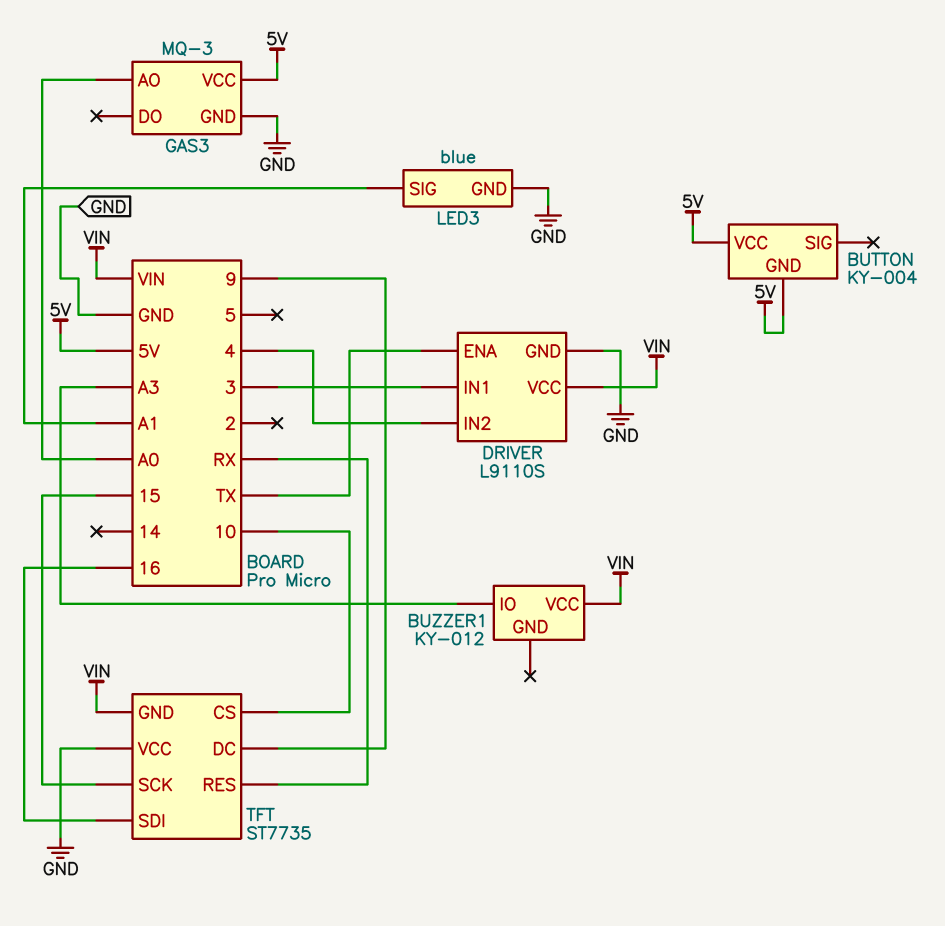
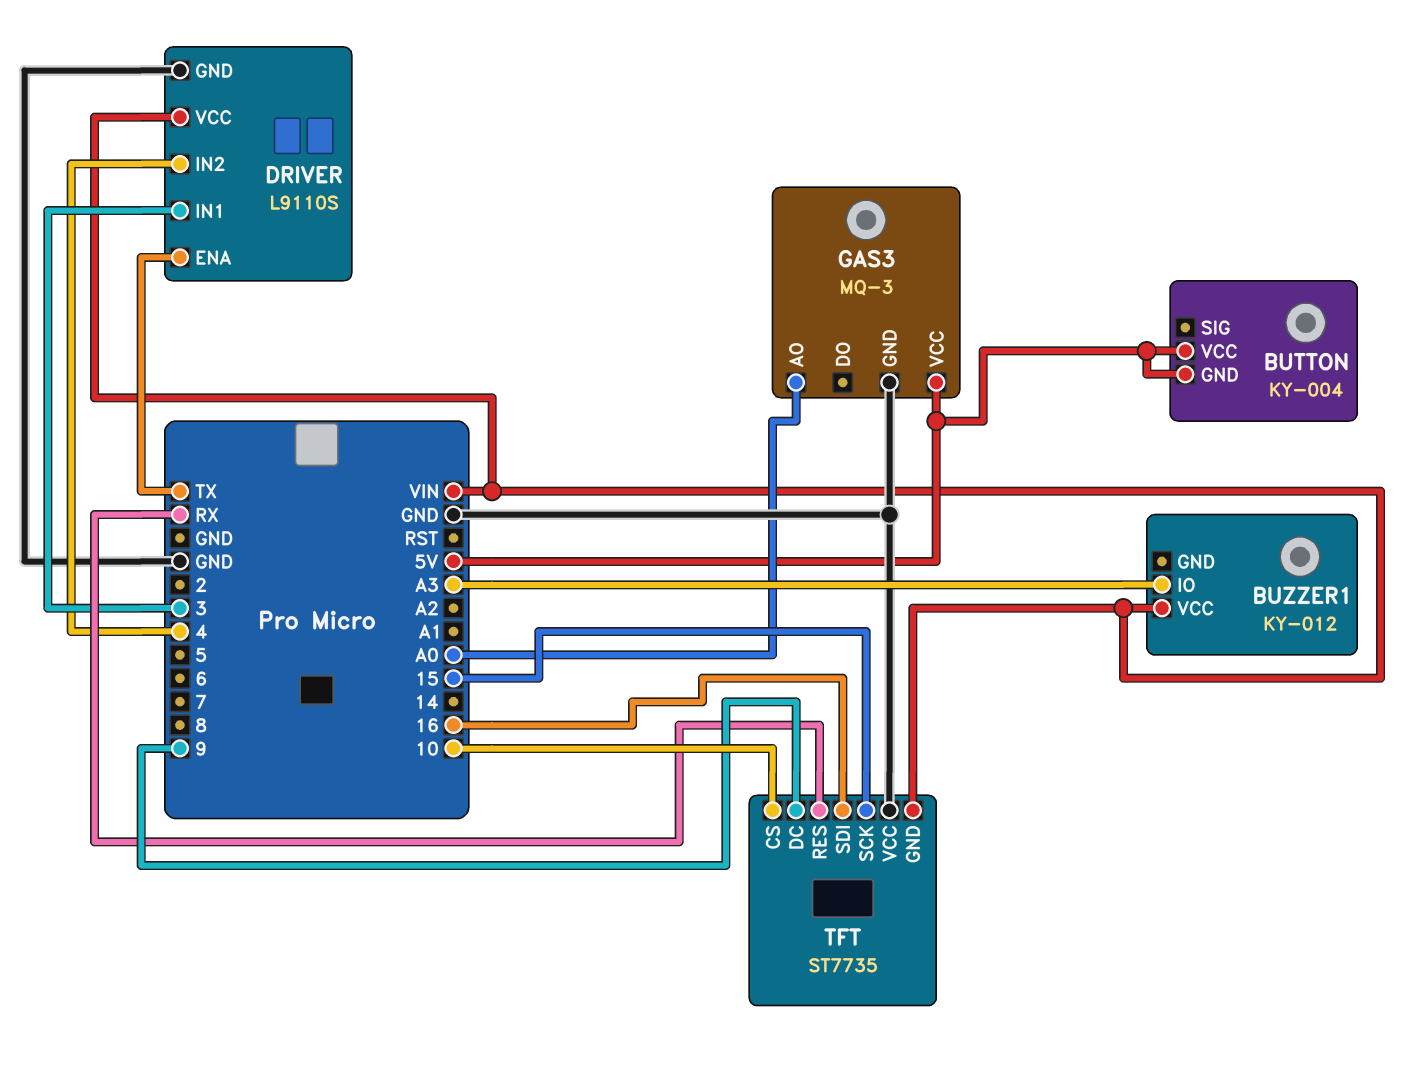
LED3: blue -> none
LED3 pin GND: GND -> none
LED3 pin SIG: A1 -> none

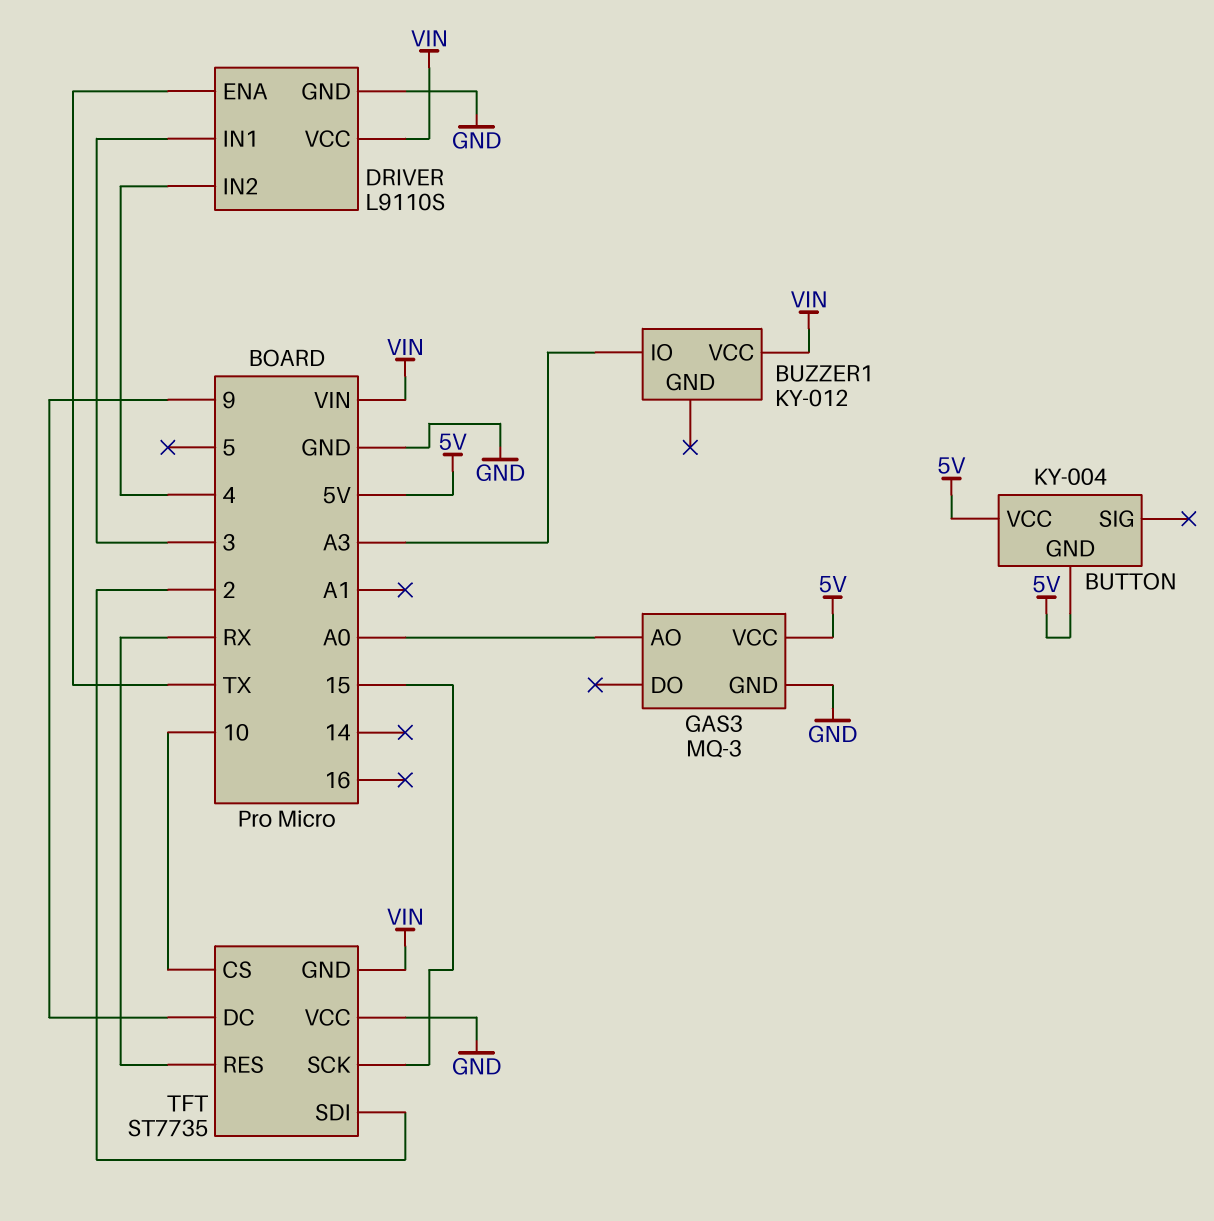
TFT pin SDI: 16 -> 2

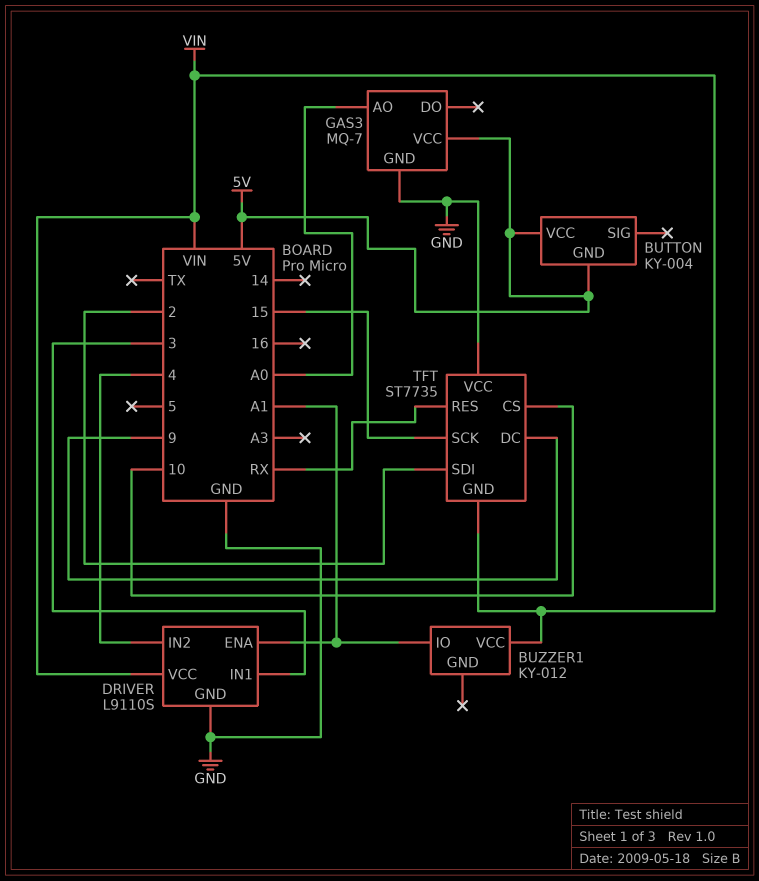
BUZZER1 pin IO: A3 -> A1
DRIVER pin ENA: TX -> A1
GAS3: MQ-3 -> MQ-7

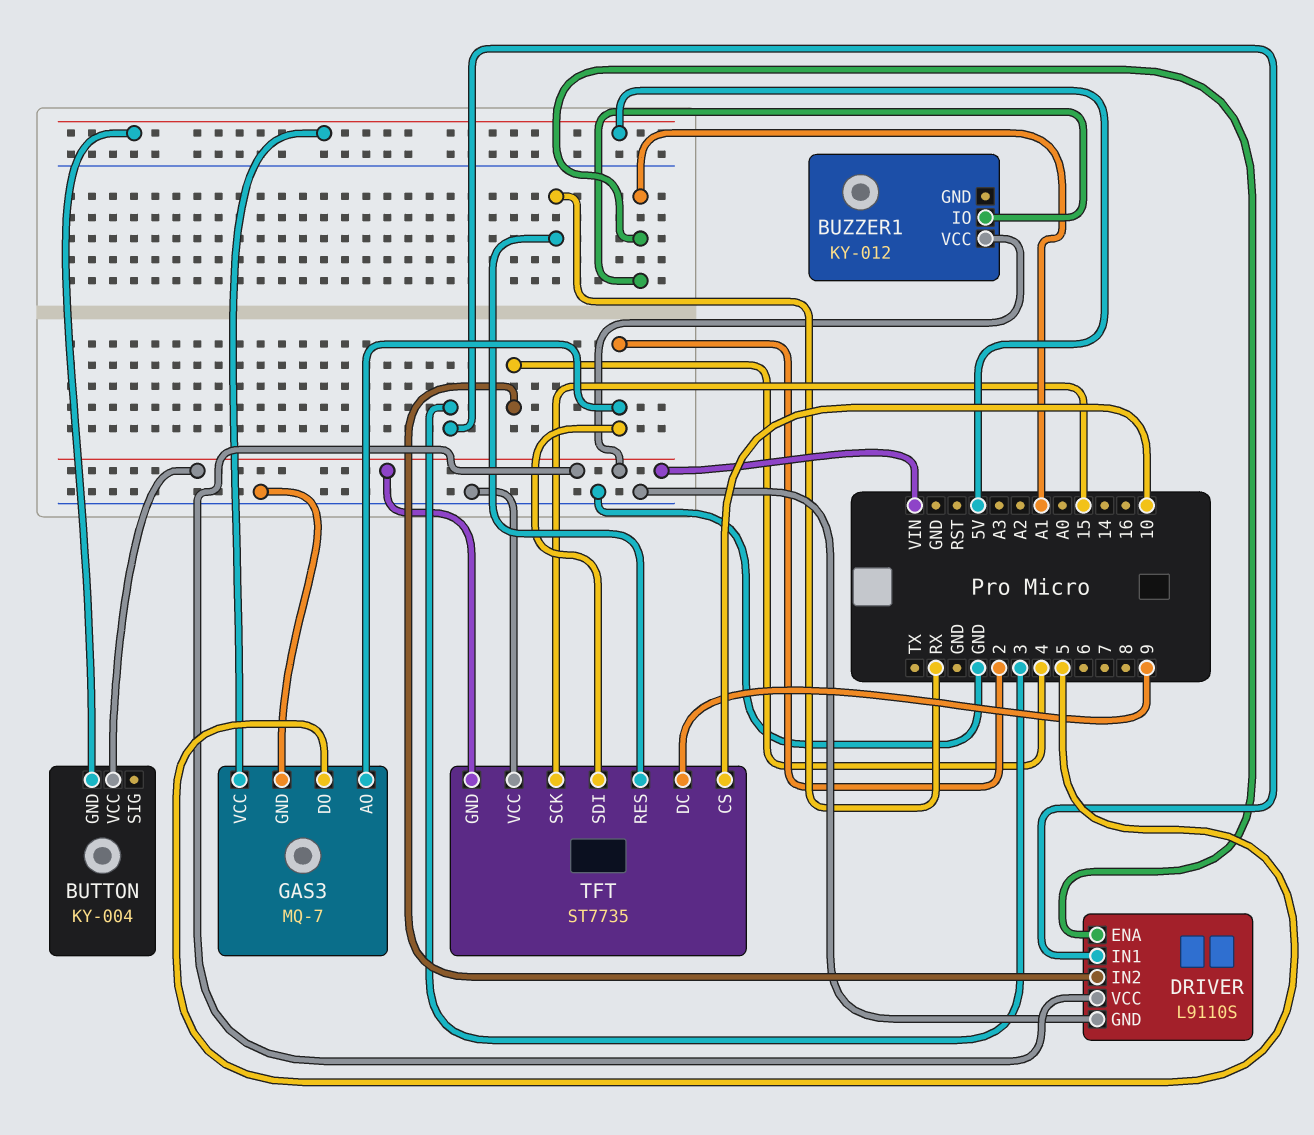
BUTTON pin VCC: 5V -> VIN
GAS3 pin AO: A0 -> 2
GAS3 pin DO: none -> 5

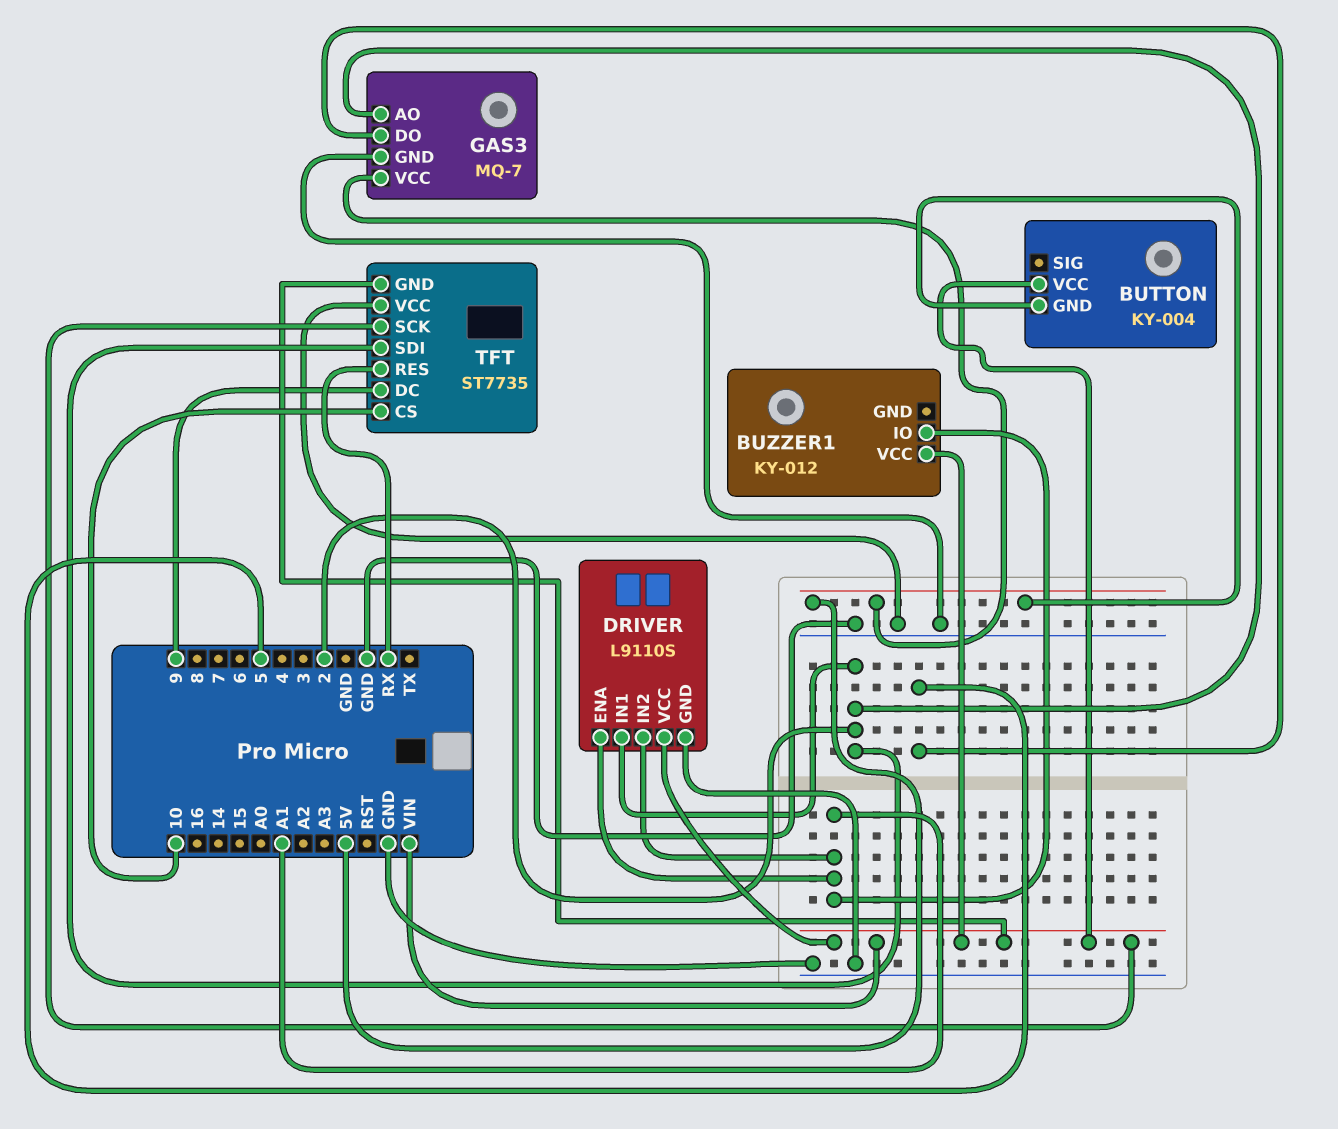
DRIVER pin IN1: 3 -> 2
DRIVER pin IN2: 4 -> A1
TFT pin SCK: 15 -> VIN

